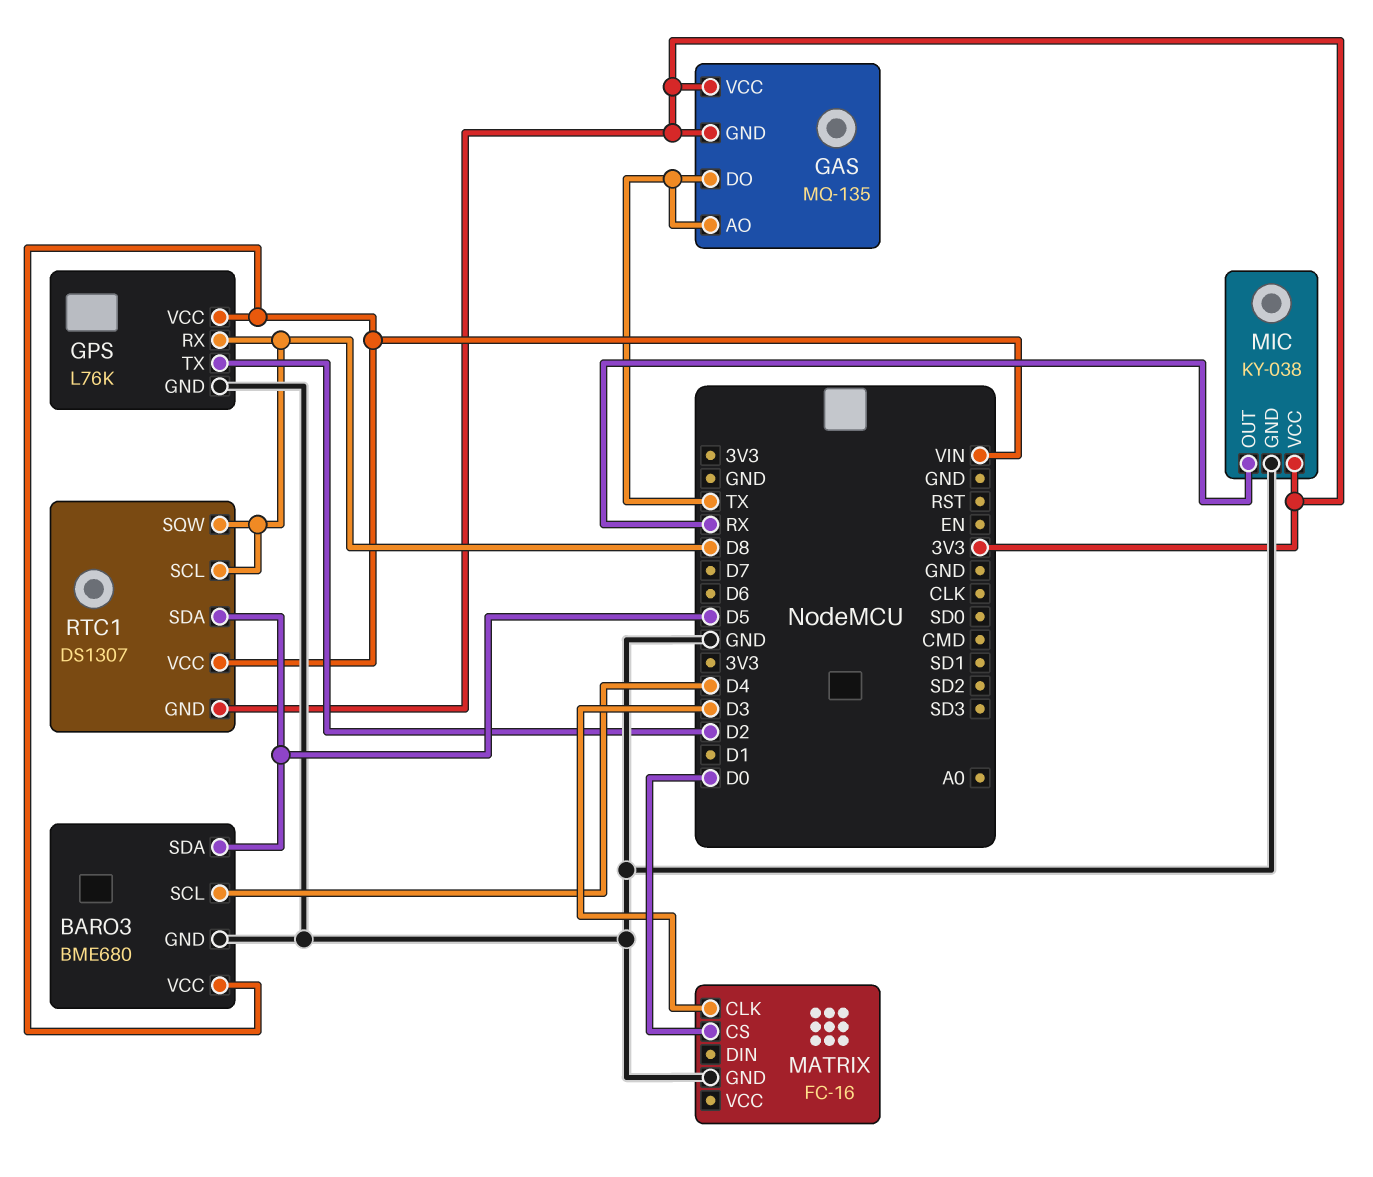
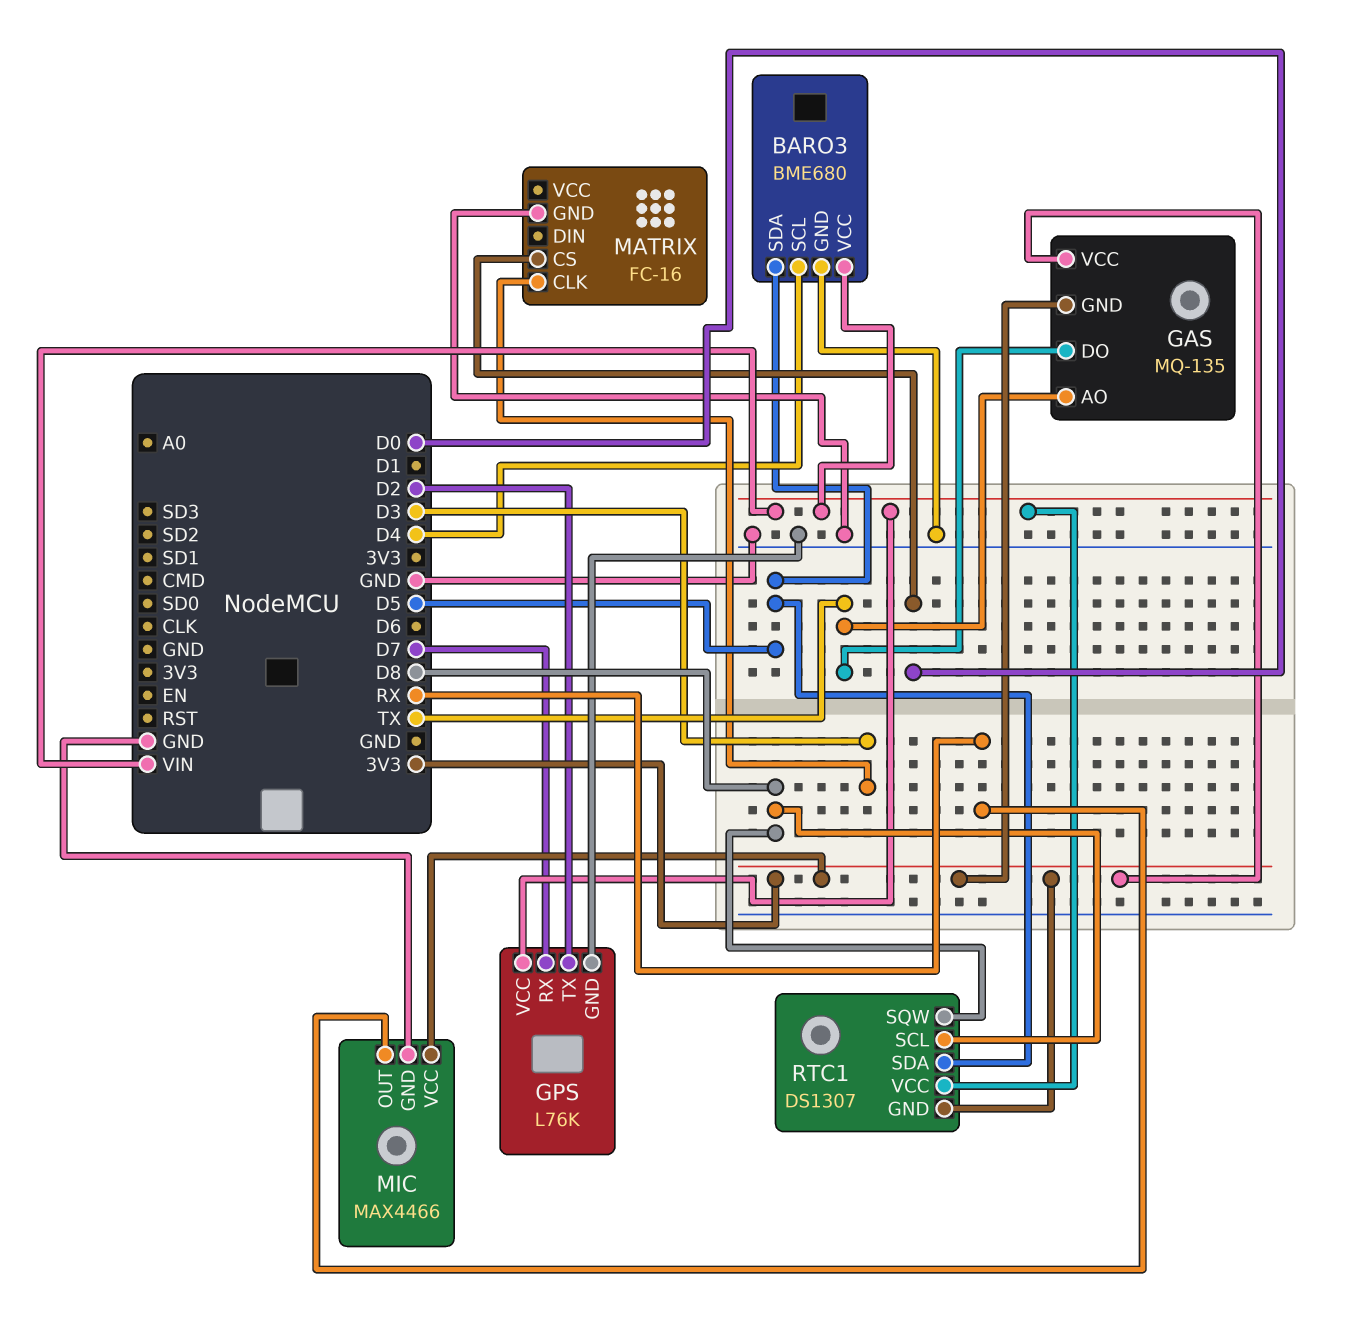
GPS pin RX: D8 -> D7
MIC: KY-038 -> MAX4466

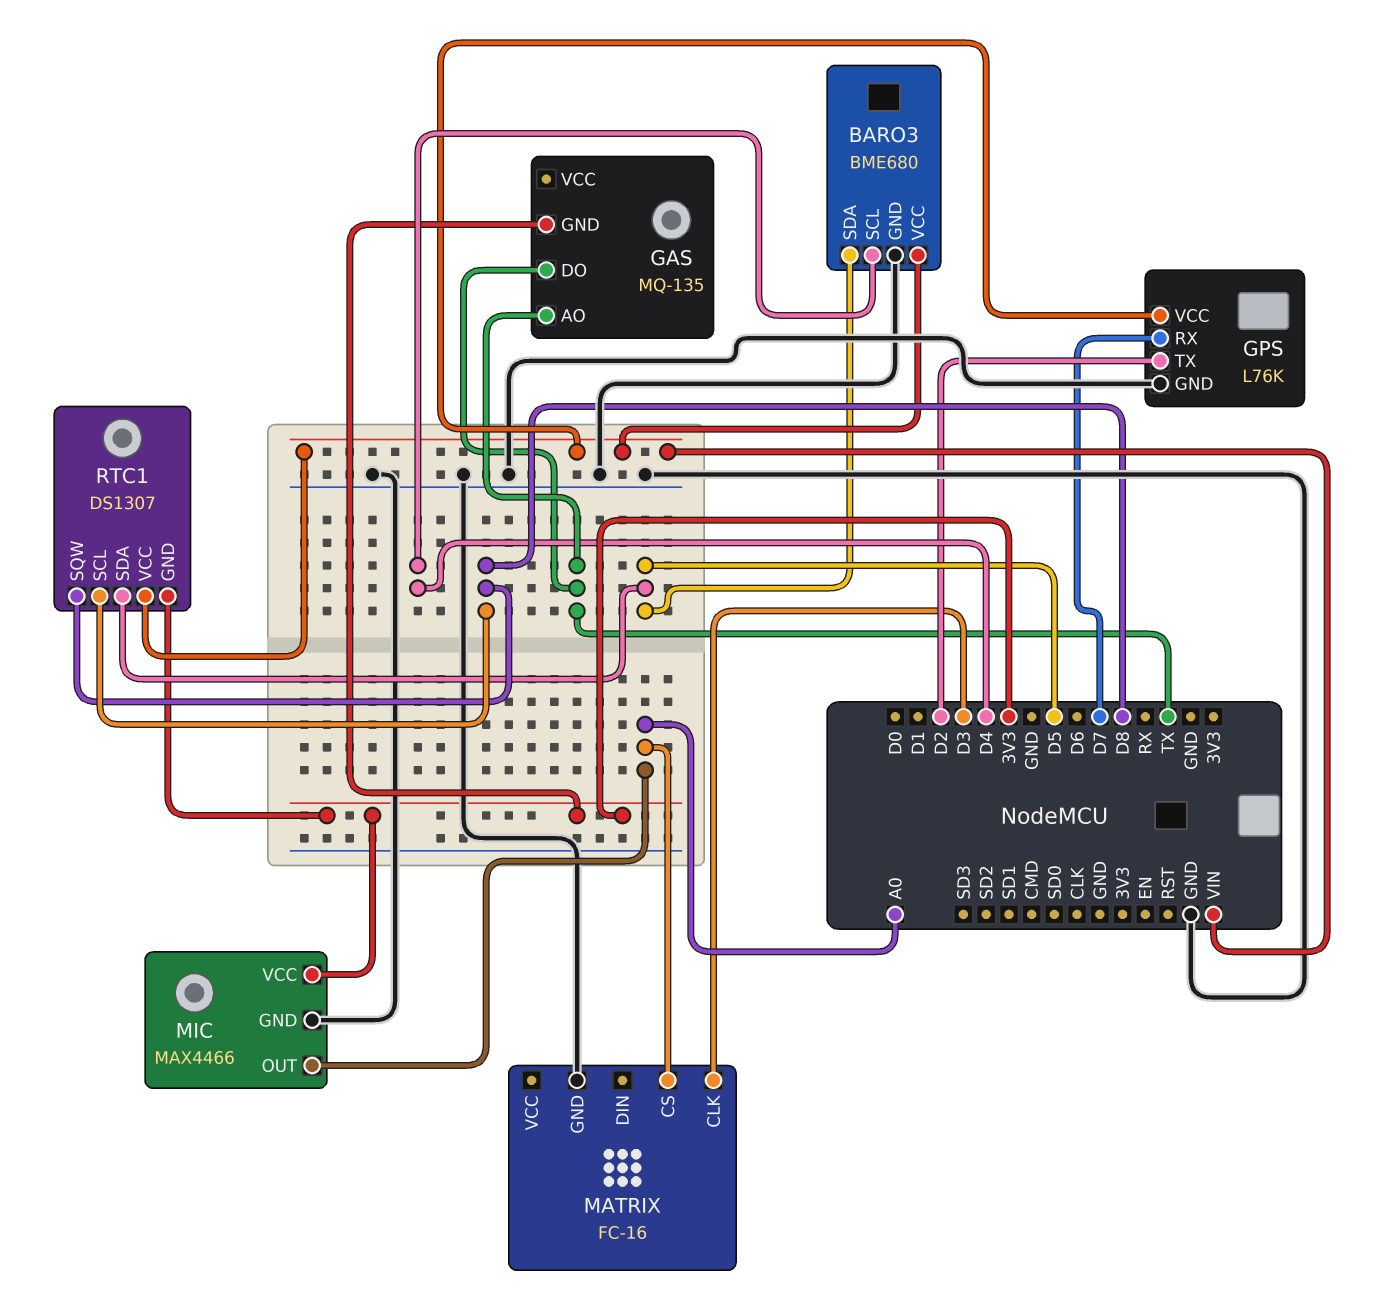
GAS pin VCC: 3V3 -> none
MATRIX pin CS: D0 -> A0
MIC pin OUT: RX -> A0

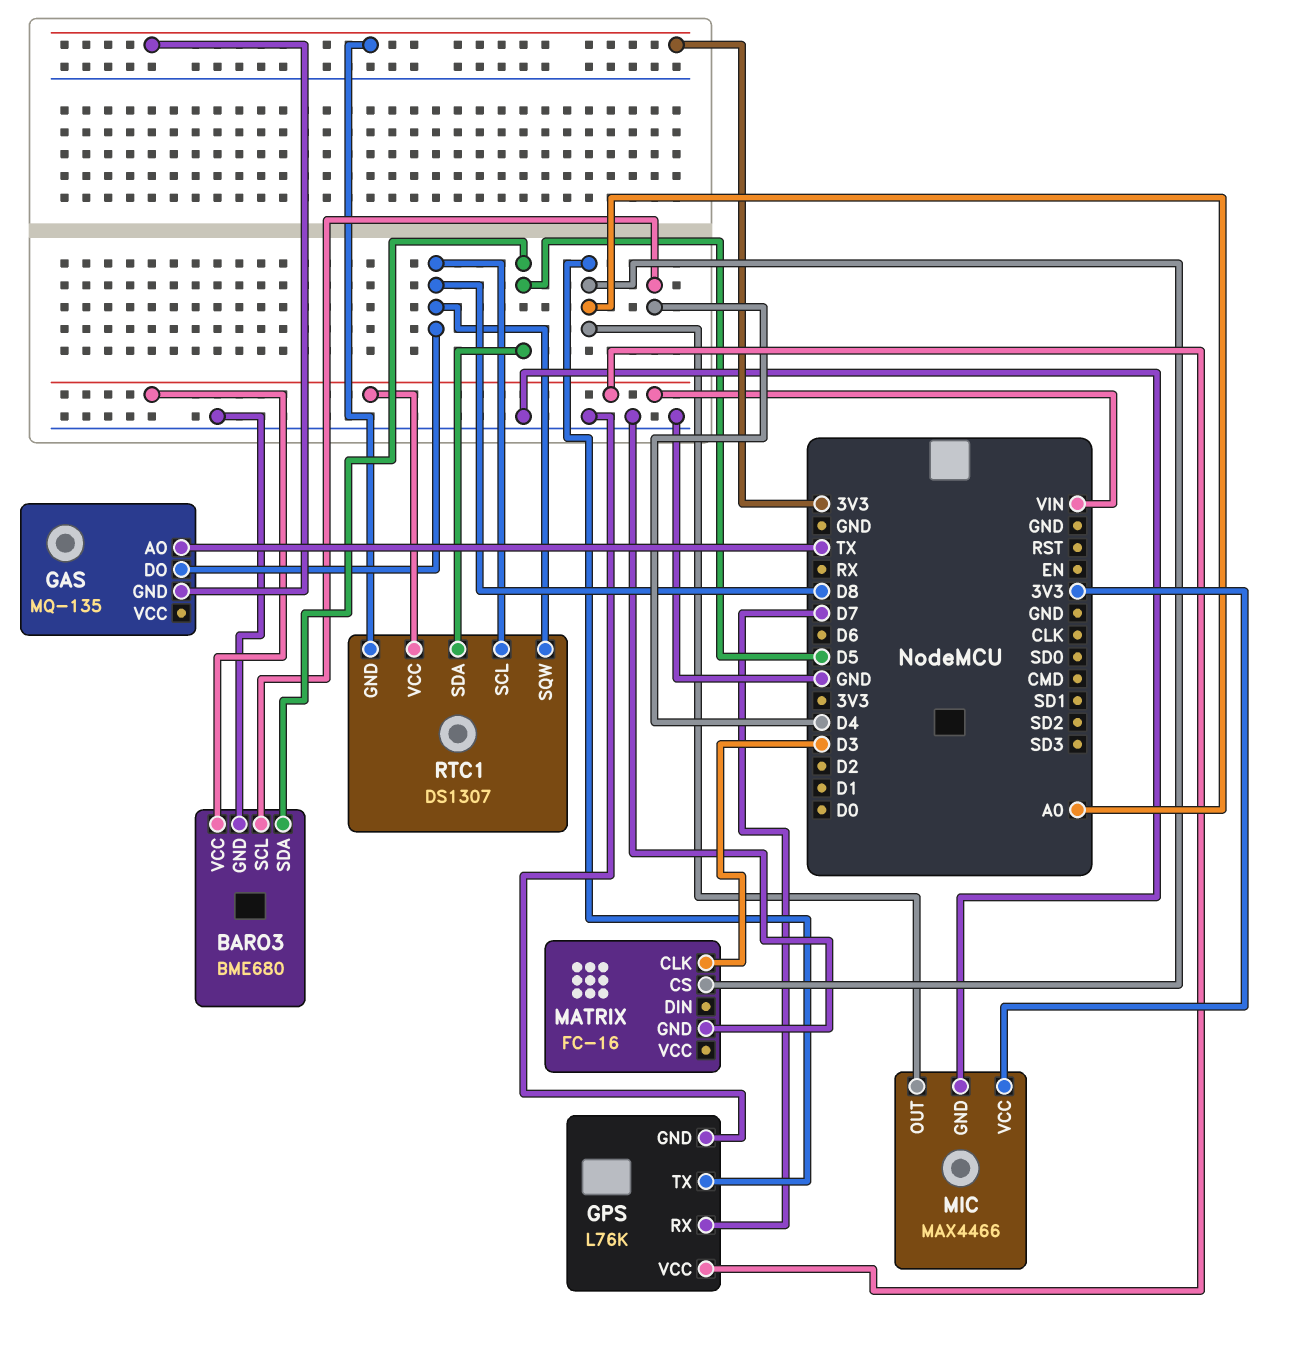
GAS pin DO: TX -> D8
GPS pin TX: D2 -> A0

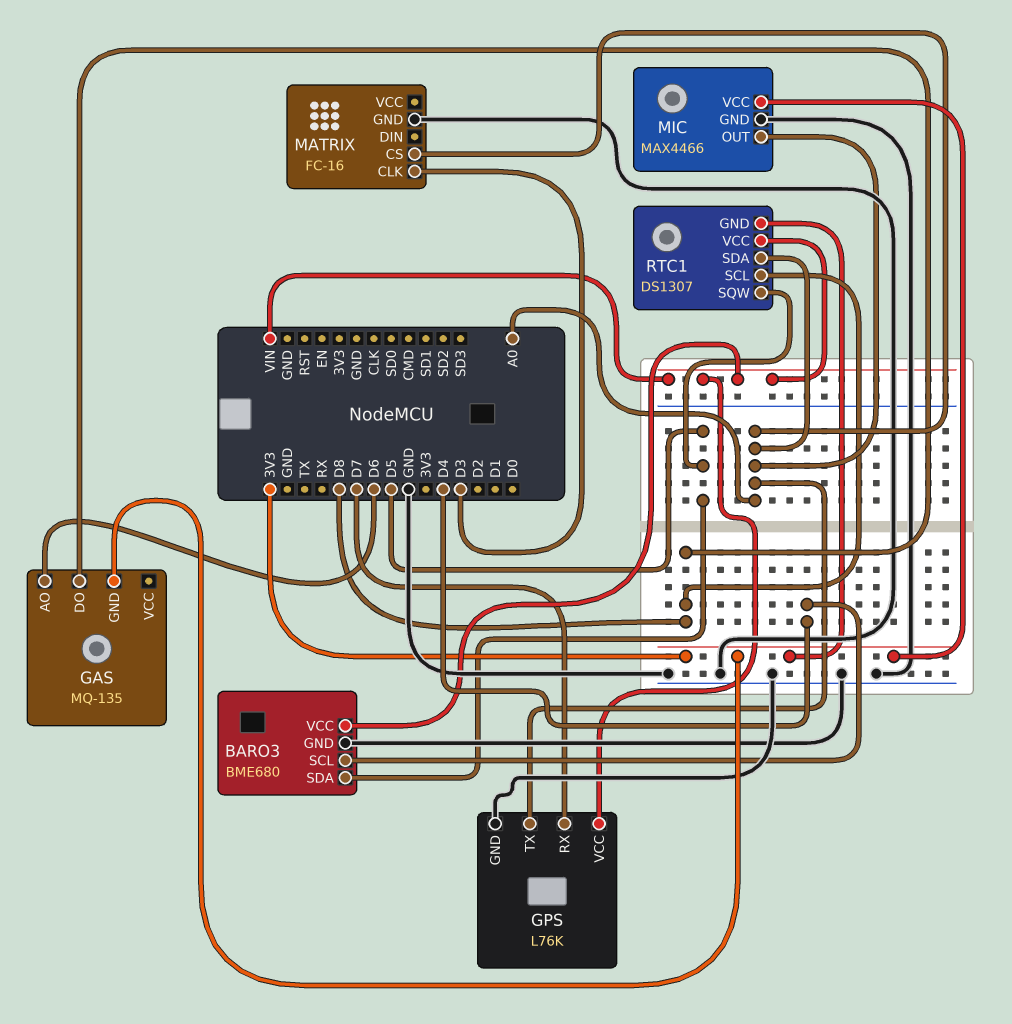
GAS pin AO: TX -> D6
RTC1 pin SDA: D5 -> A0
RTC1 pin SQW: D8 -> D5

